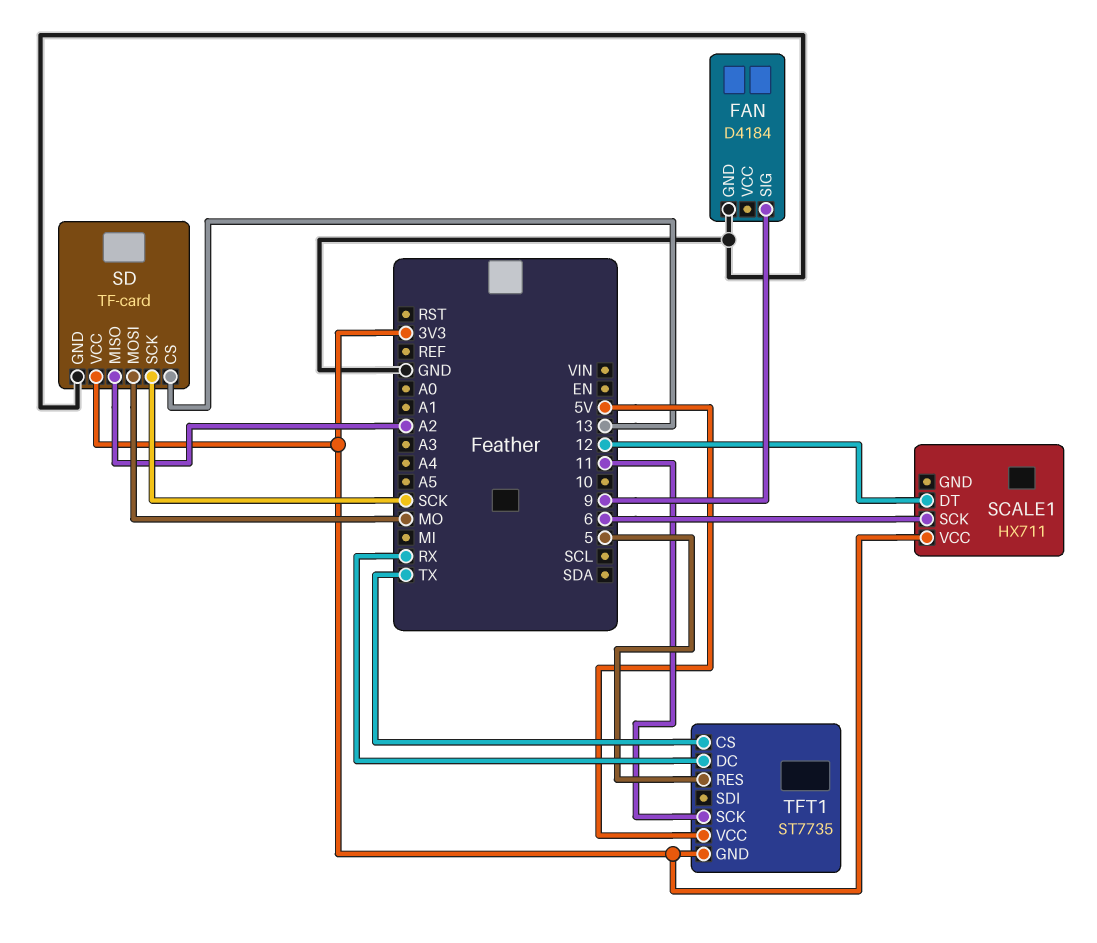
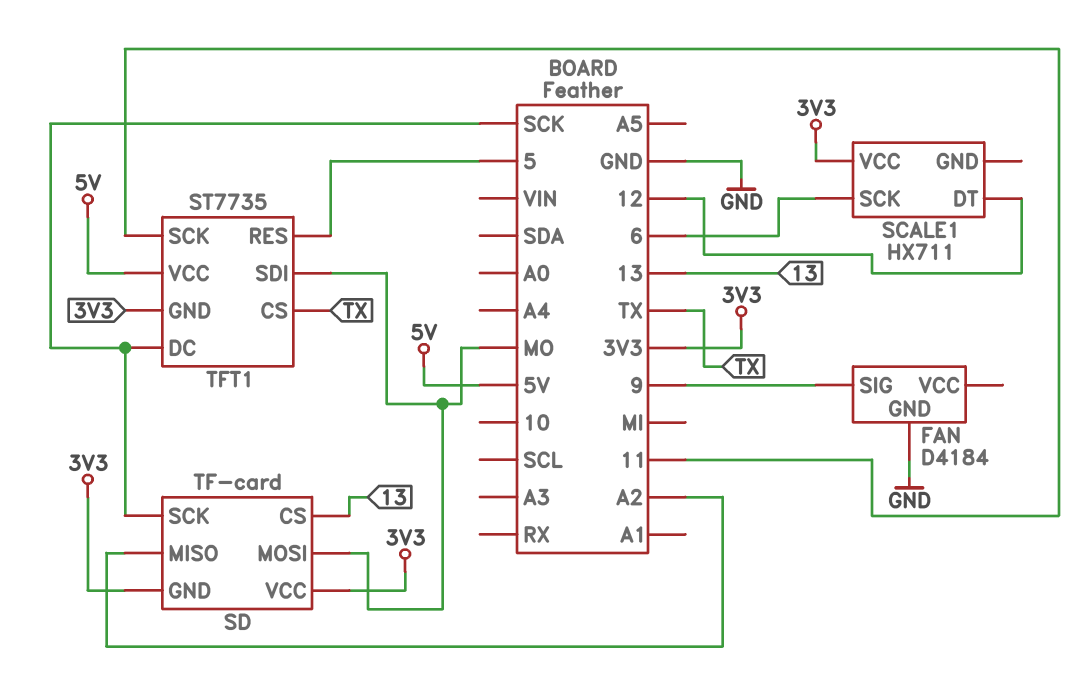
SD pin GND: GND -> 3V3
TFT1 pin DC: RX -> SCK
TFT1 pin SDI: none -> MO

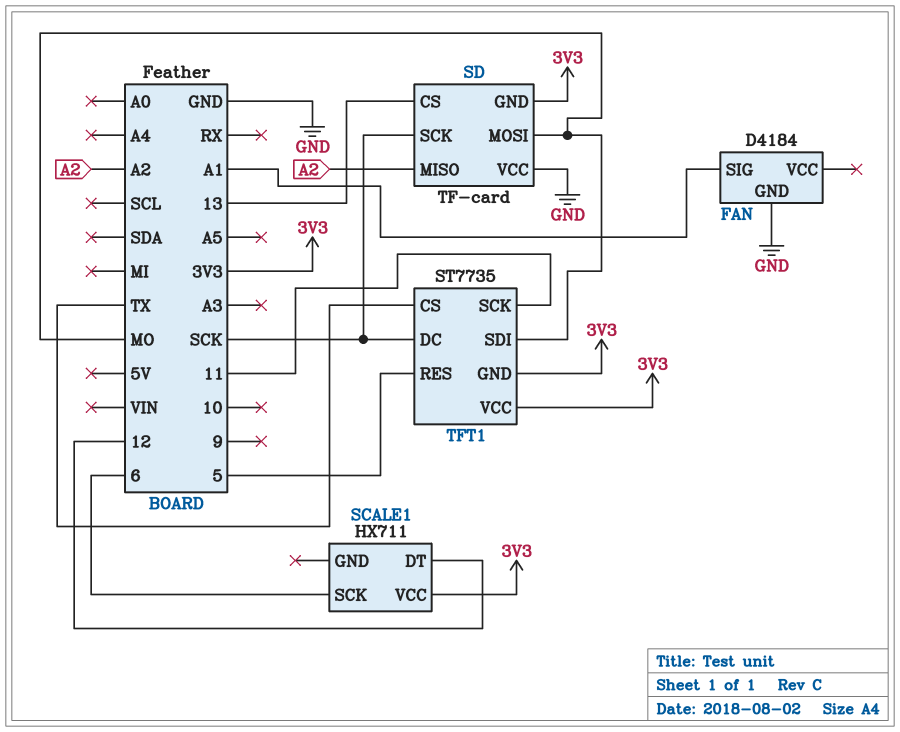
FAN pin SIG: 9 -> A1
SD pin VCC: 3V3 -> GND
TFT1 pin VCC: 5V -> 3V3

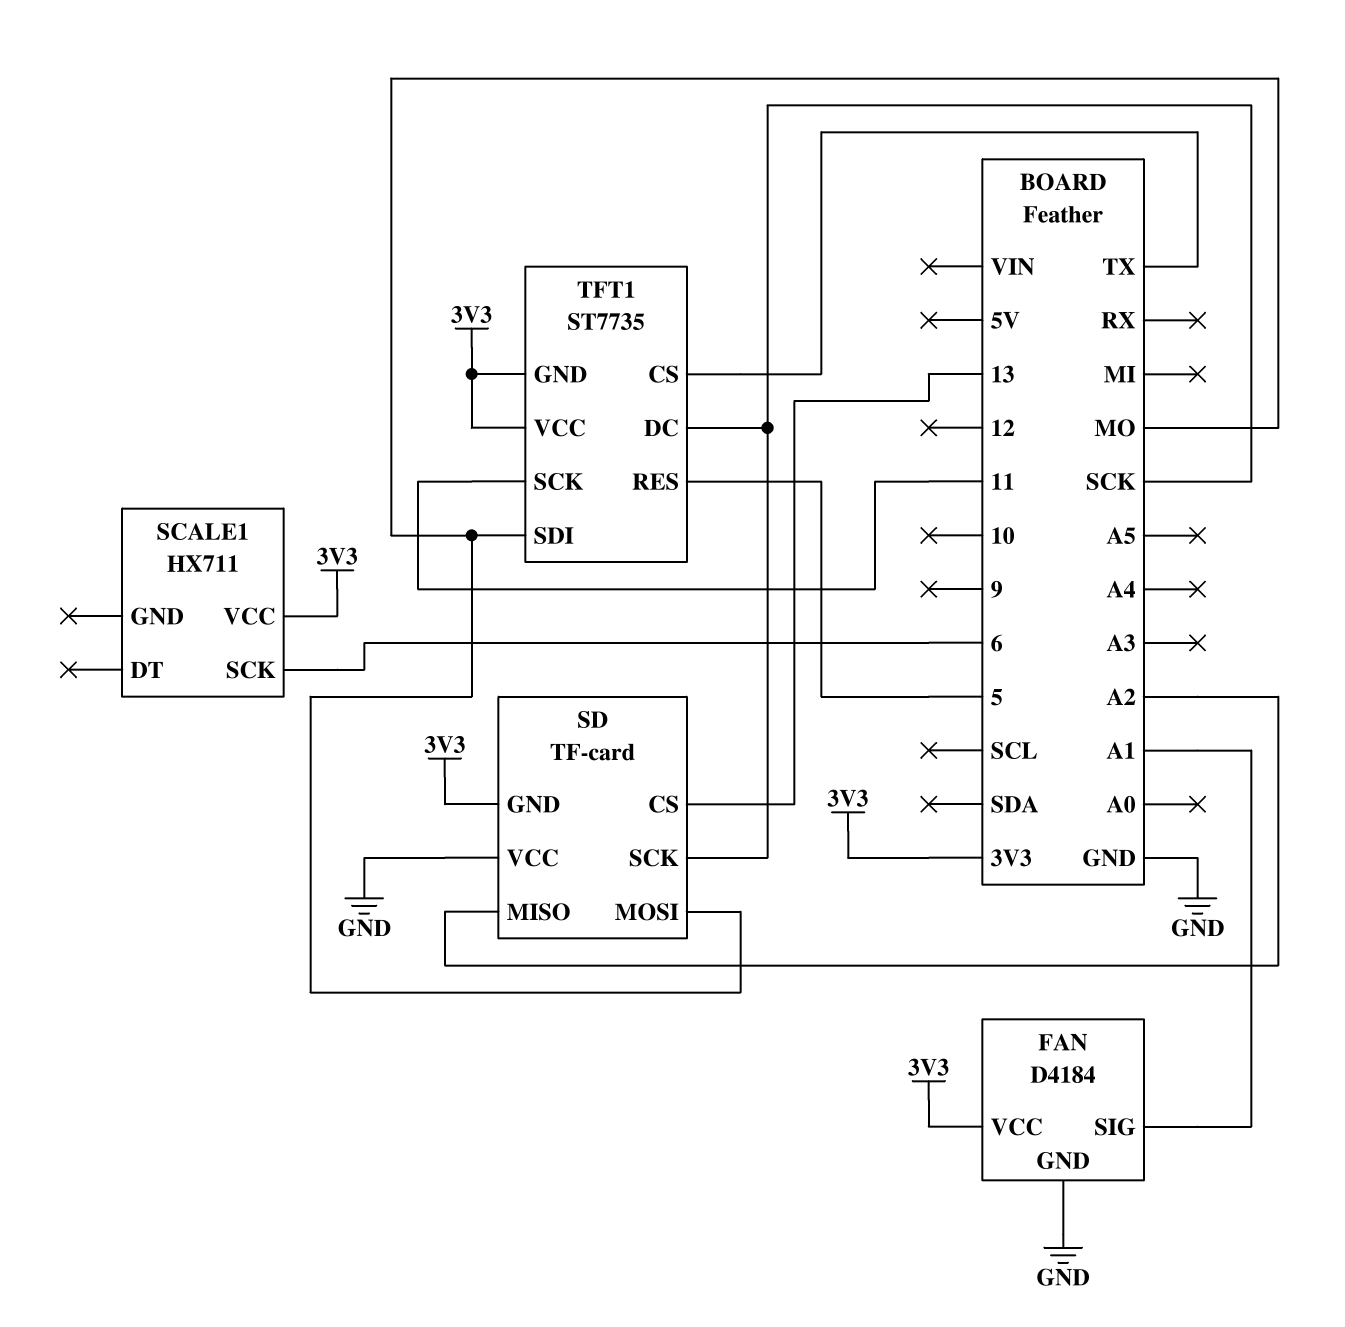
FAN pin VCC: none -> 3V3
SCALE1 pin DT: 12 -> none

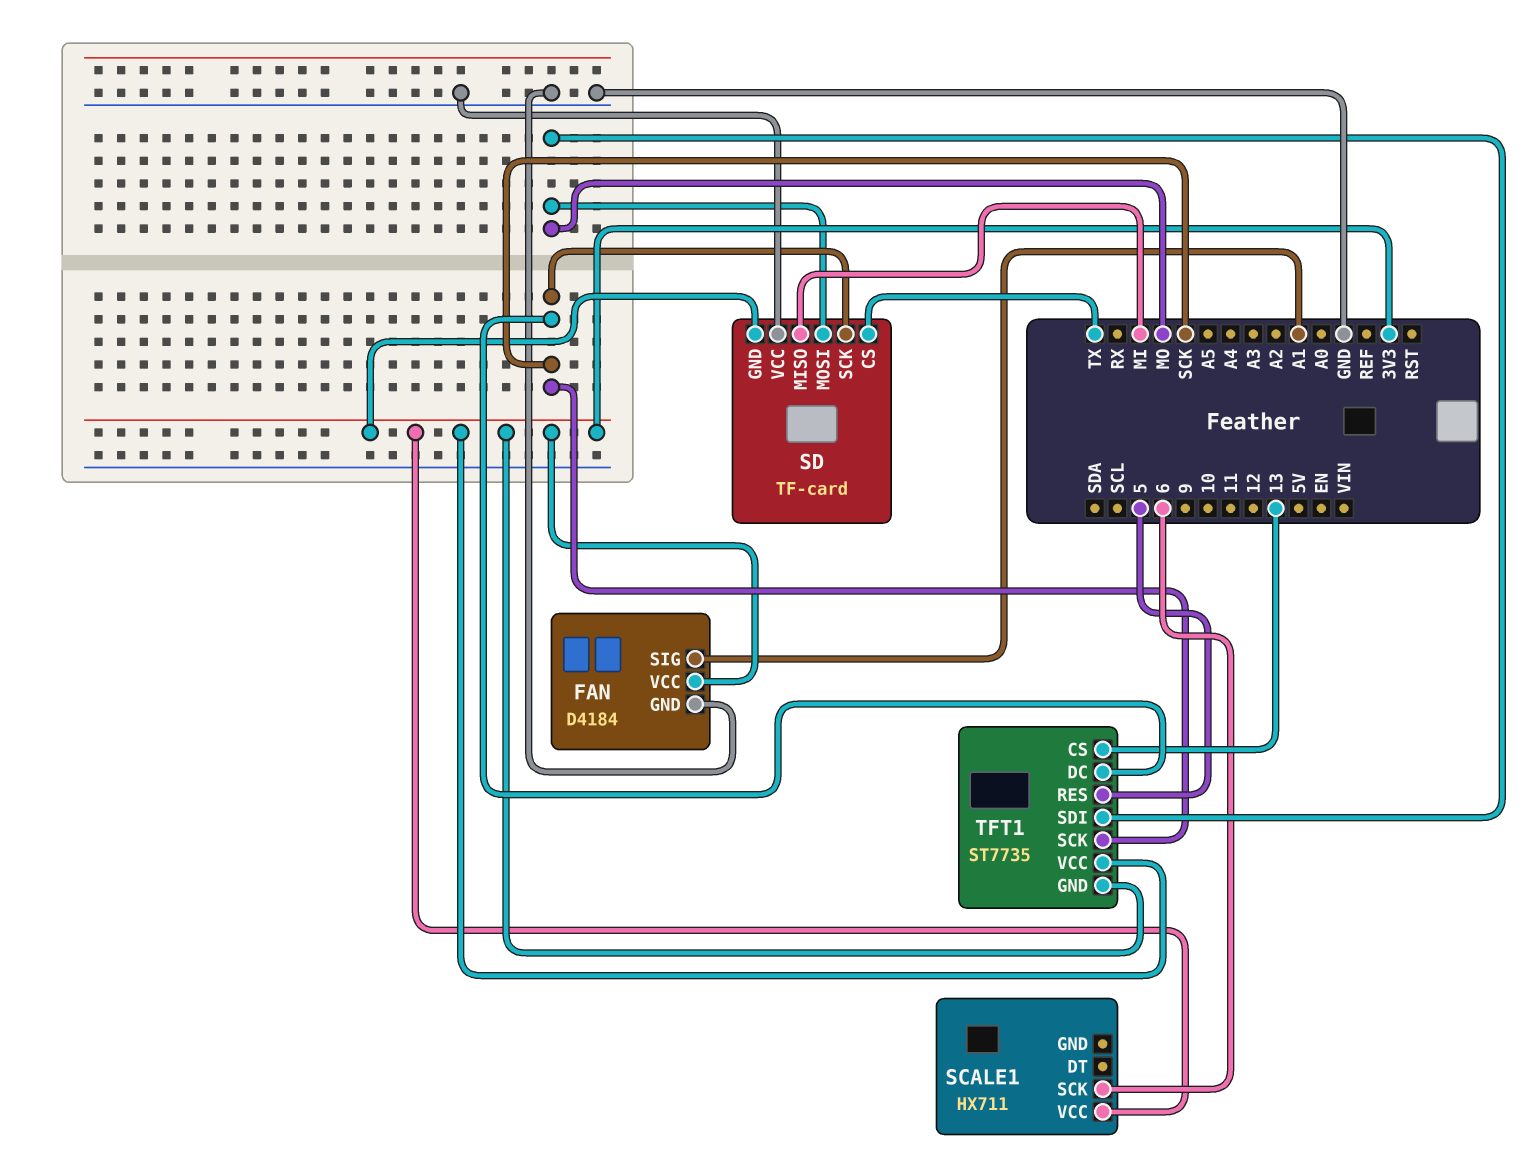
SD pin CS: 13 -> TX
SD pin MISO: A2 -> MI
TFT1 pin CS: TX -> 13
TFT1 pin SCK: 11 -> SCK

